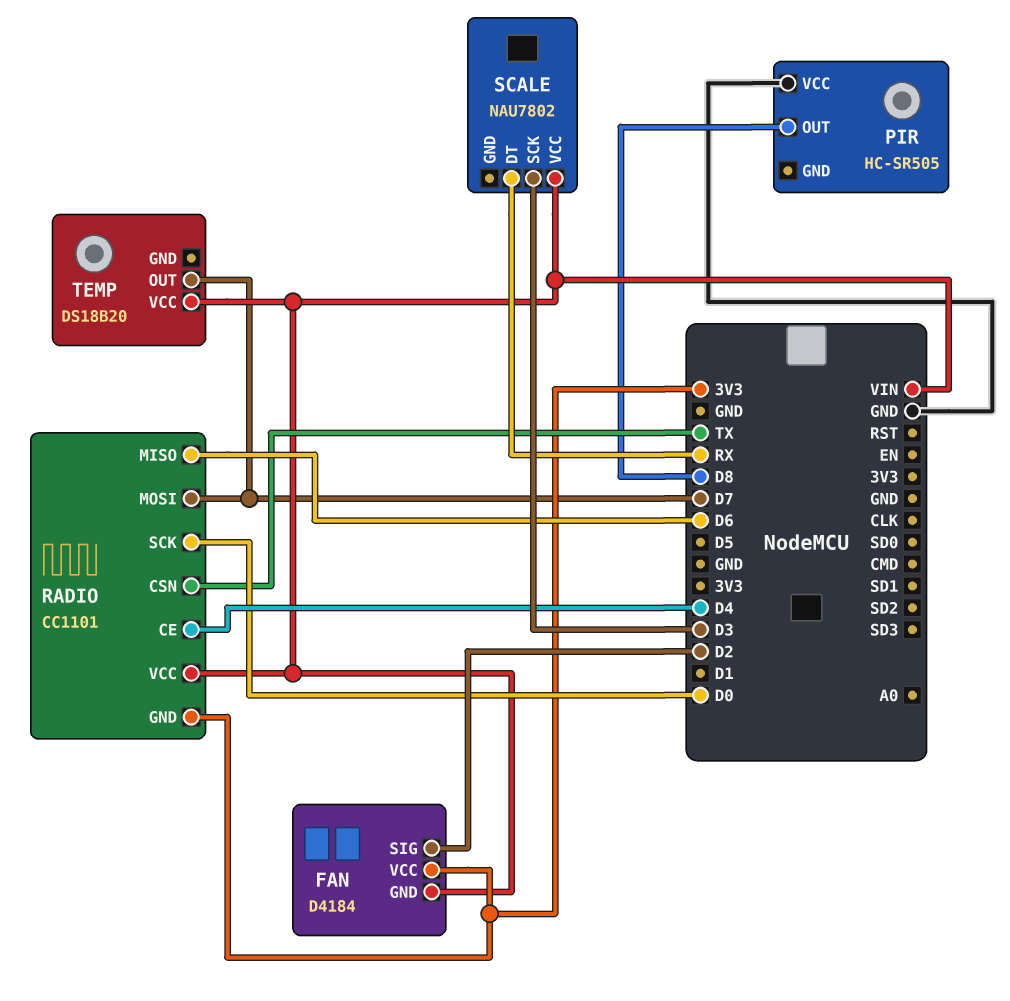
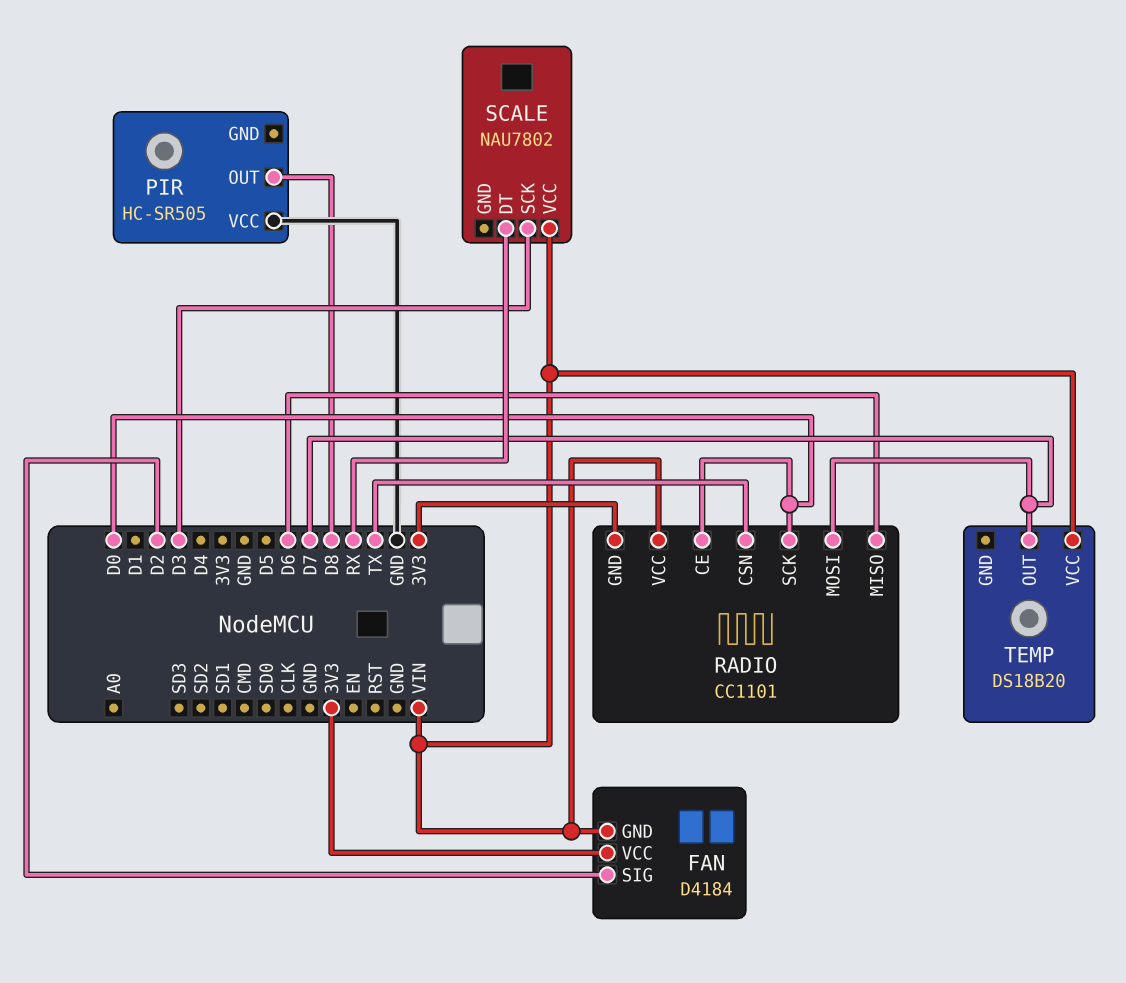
RADIO pin CE: D4 -> D0

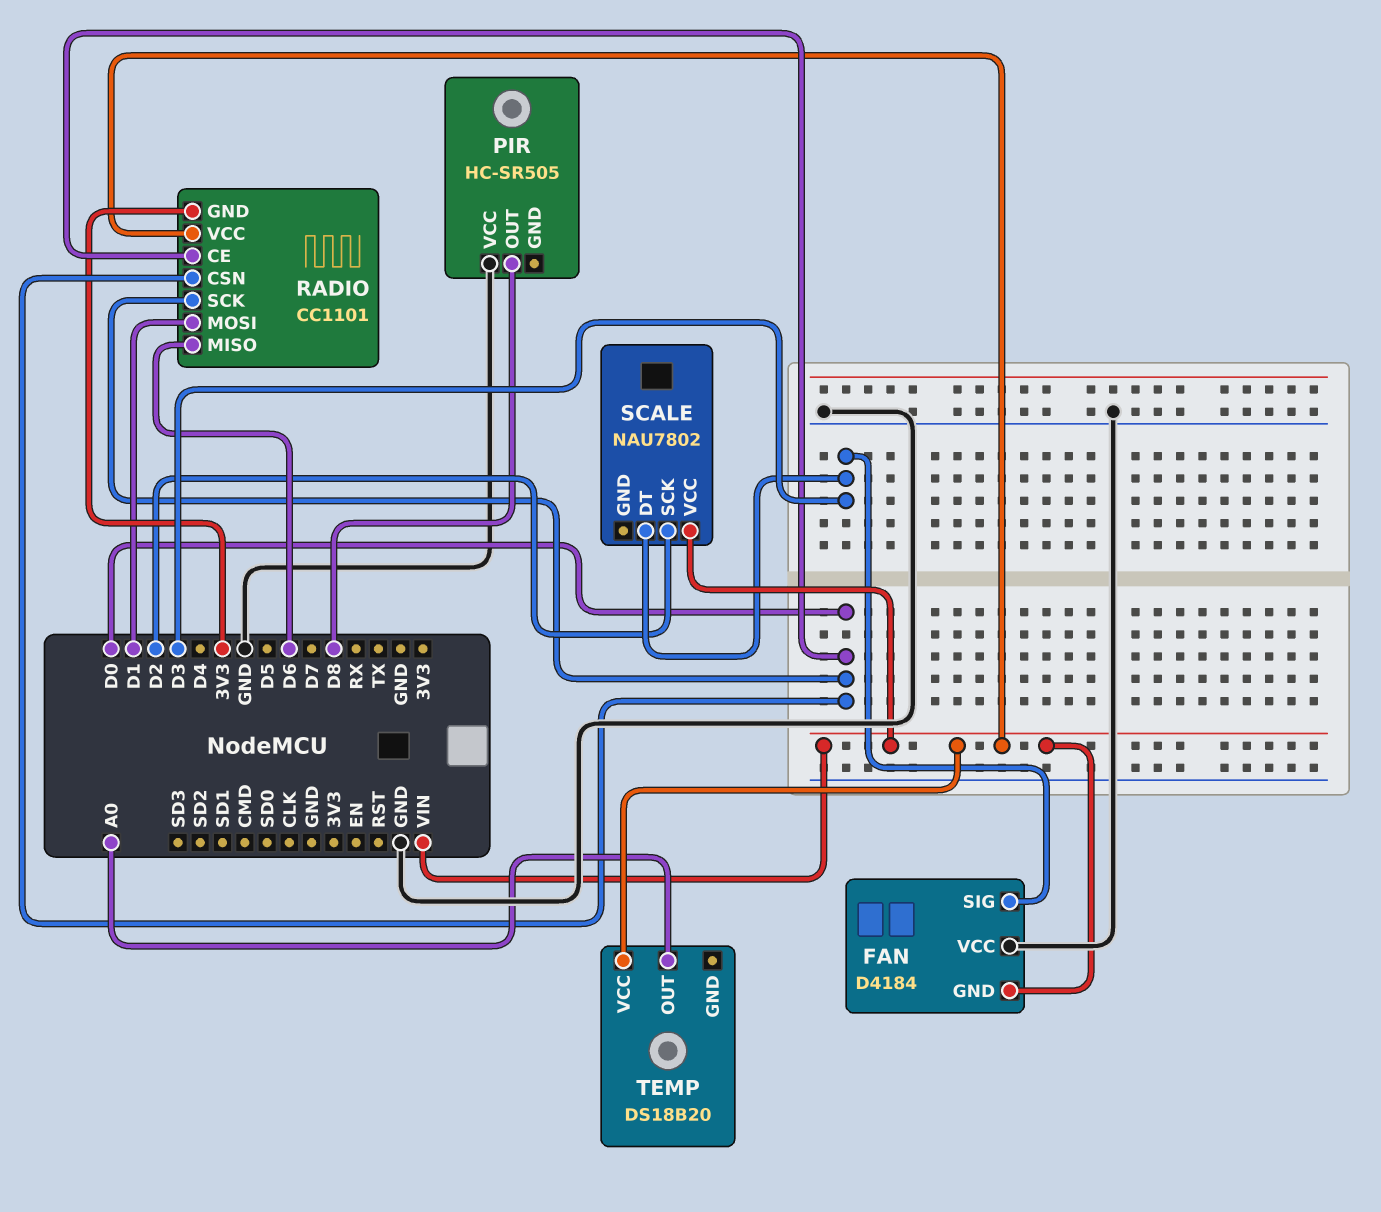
FAN pin SIG: D2 -> D3
FAN pin VCC: 3V3 -> GND
RADIO pin CSN: TX -> D0
RADIO pin MOSI: D7 -> D1
SCALE pin DT: RX -> D3
SCALE pin SCK: D3 -> D2
TEMP pin OUT: D7 -> A0

